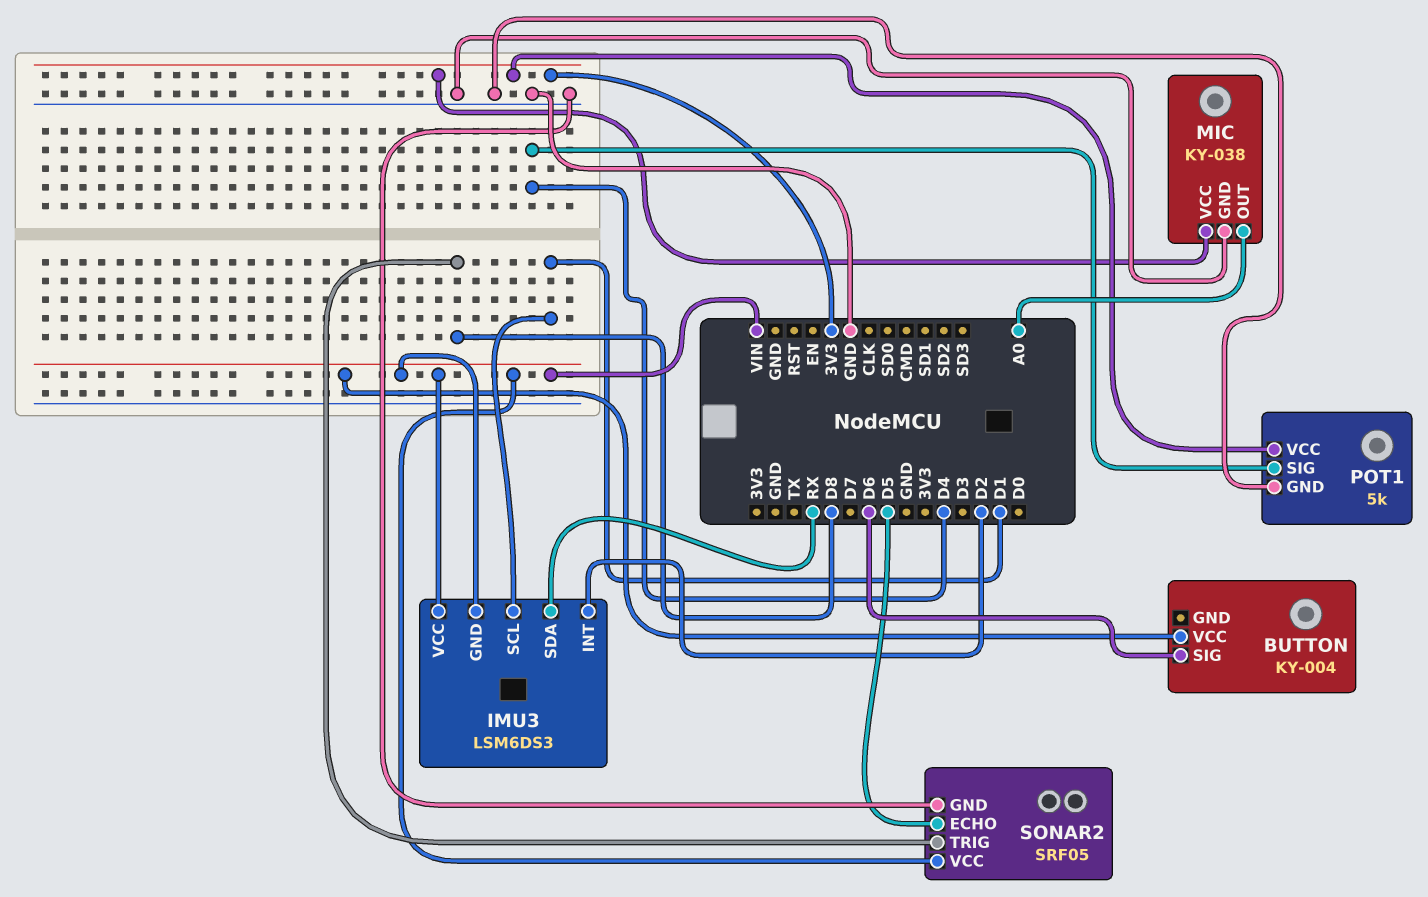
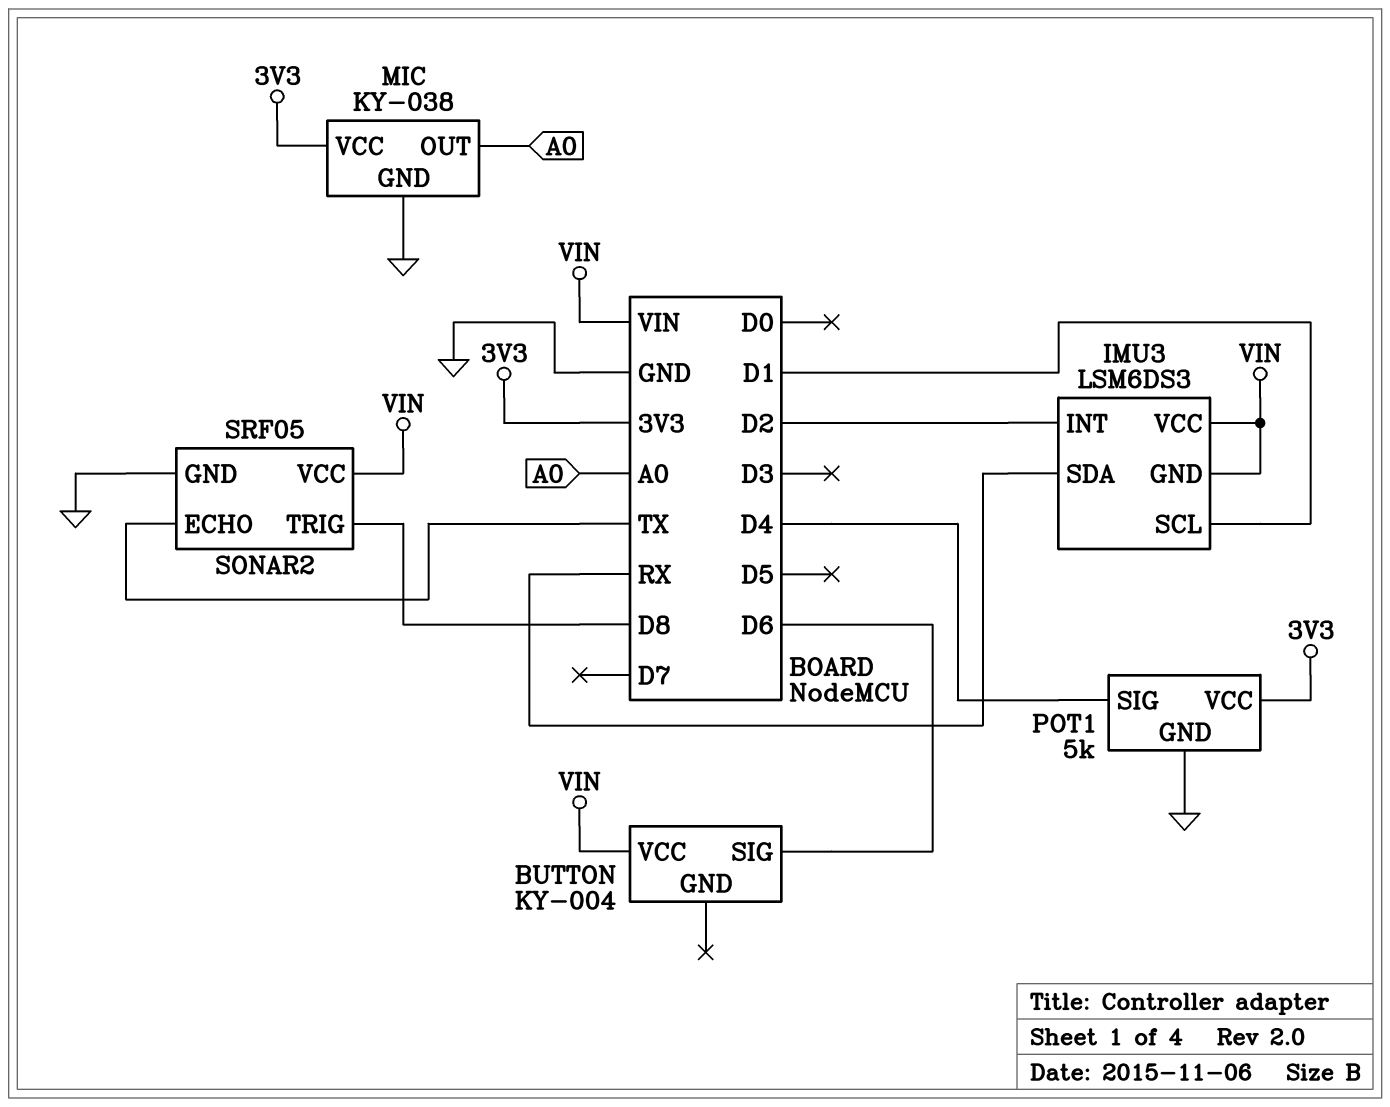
SONAR2 pin ECHO: D5 -> TX

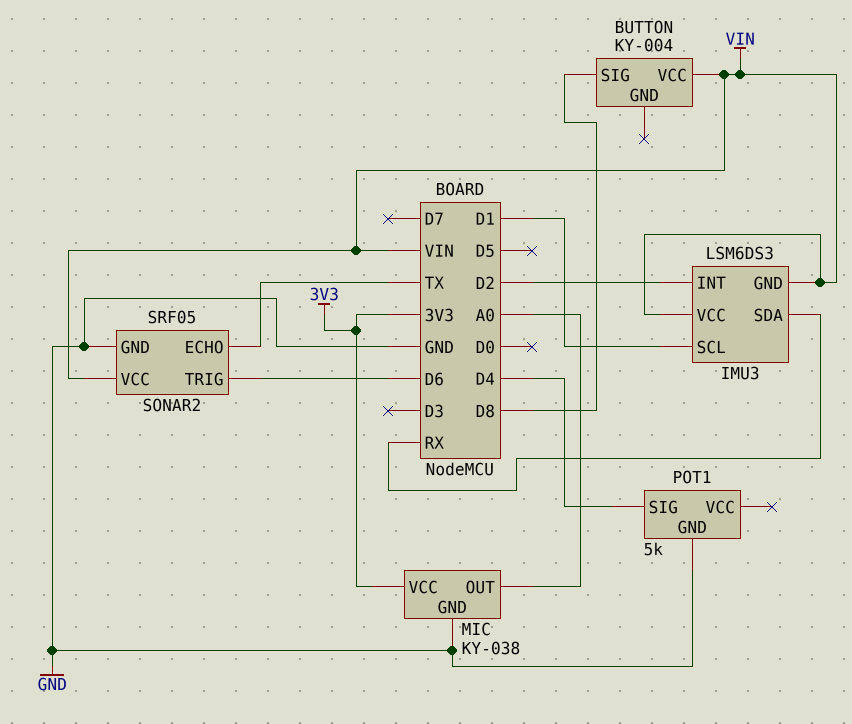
BUTTON pin SIG: D6 -> D8
POT1 pin VCC: 3V3 -> none
SONAR2 pin TRIG: D8 -> D6

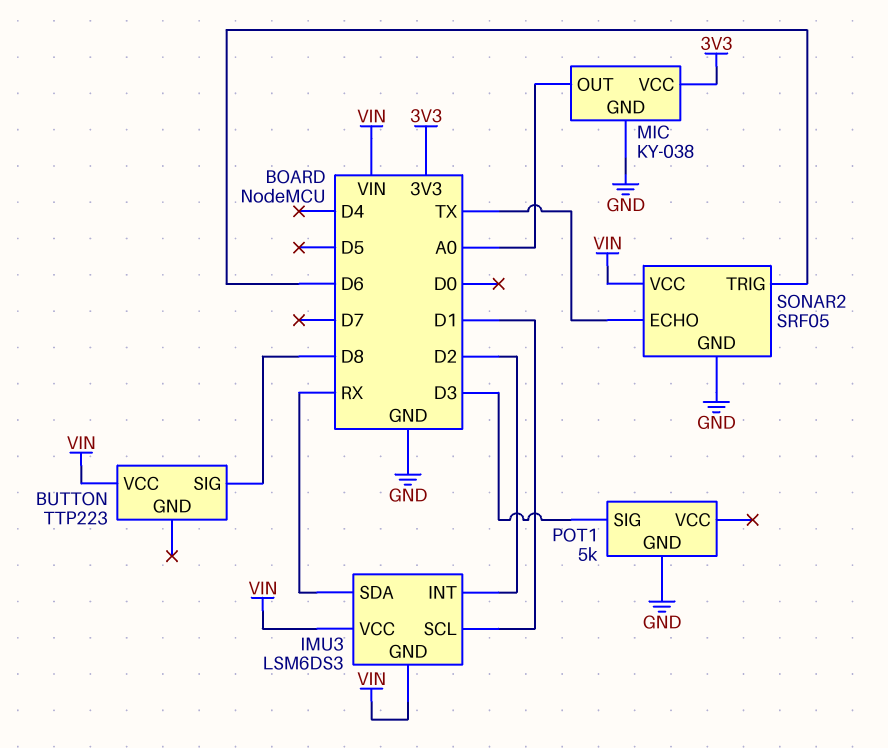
BUTTON: KY-004 -> TTP223
POT1 pin SIG: D4 -> D3

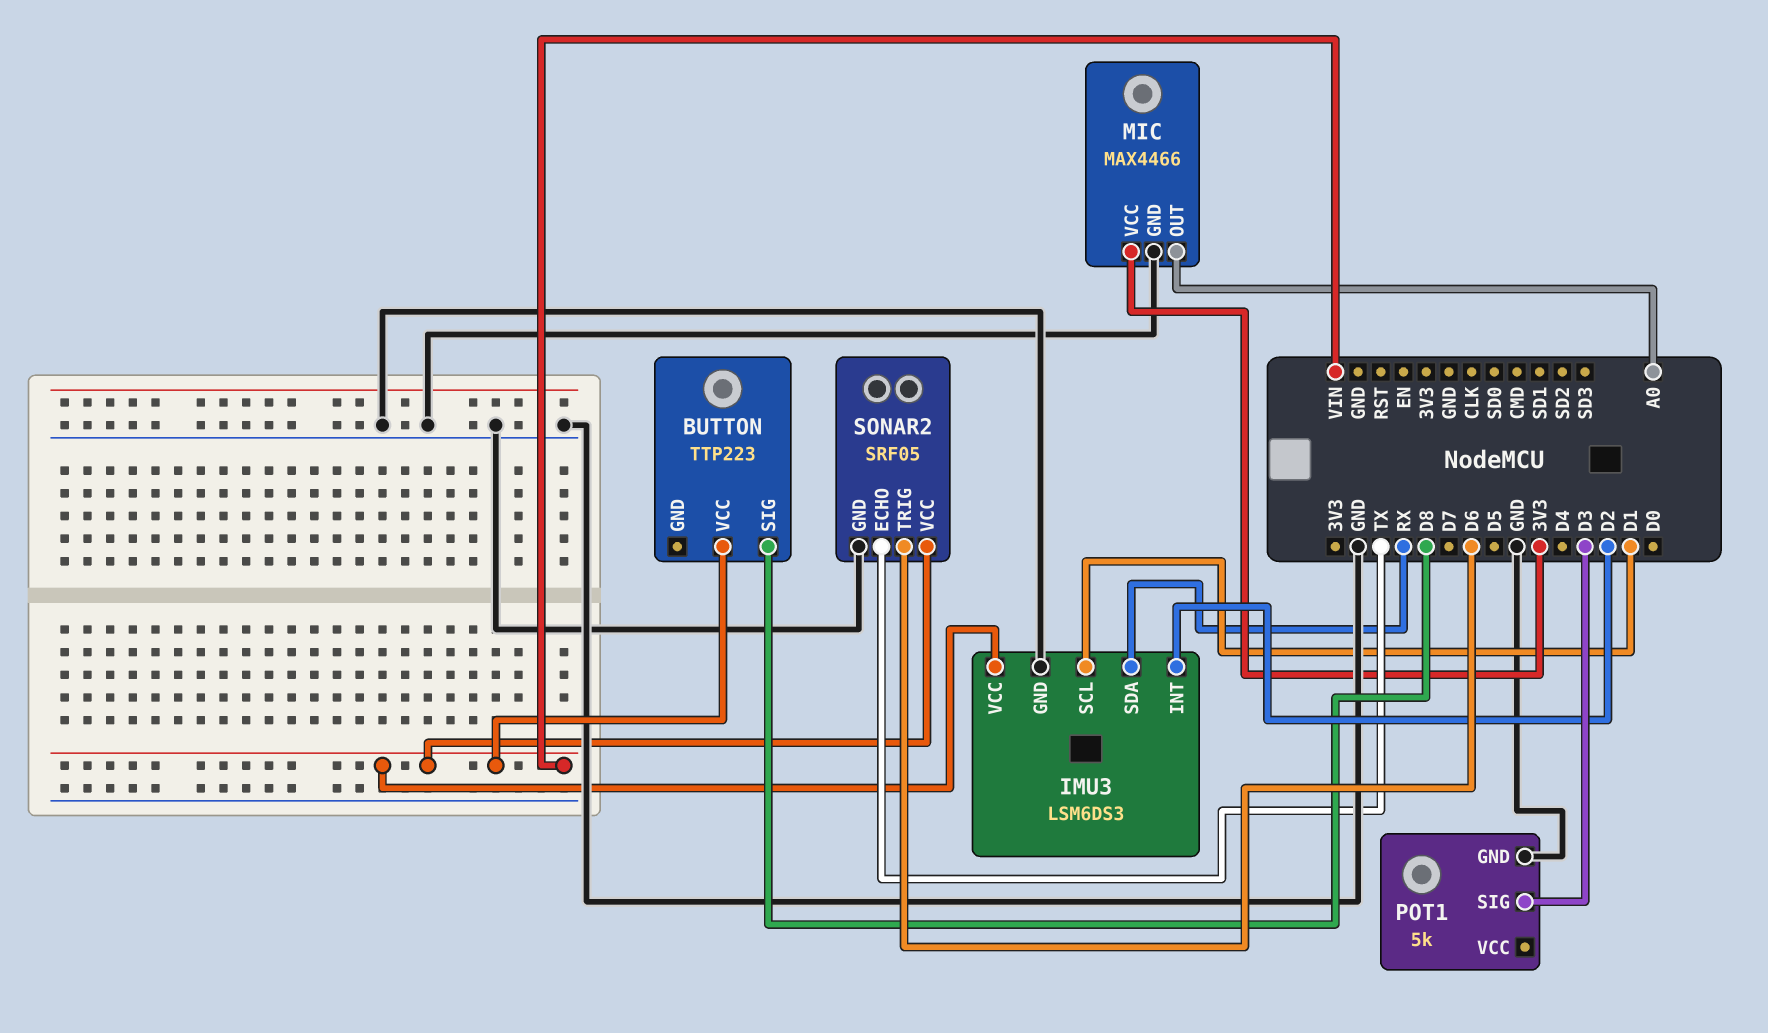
IMU3 pin GND: VIN -> GND
MIC: KY-038 -> MAX4466

